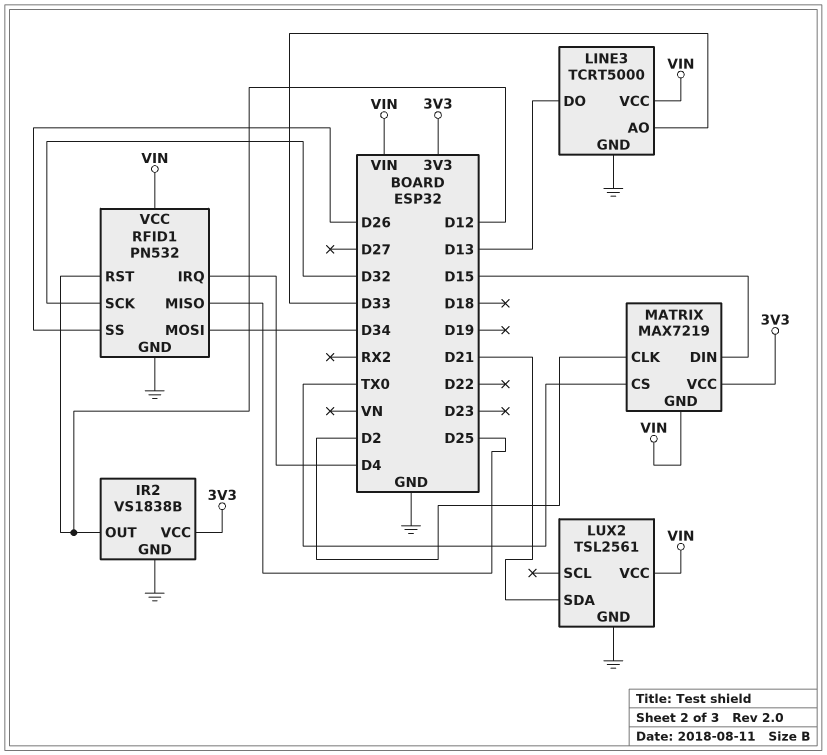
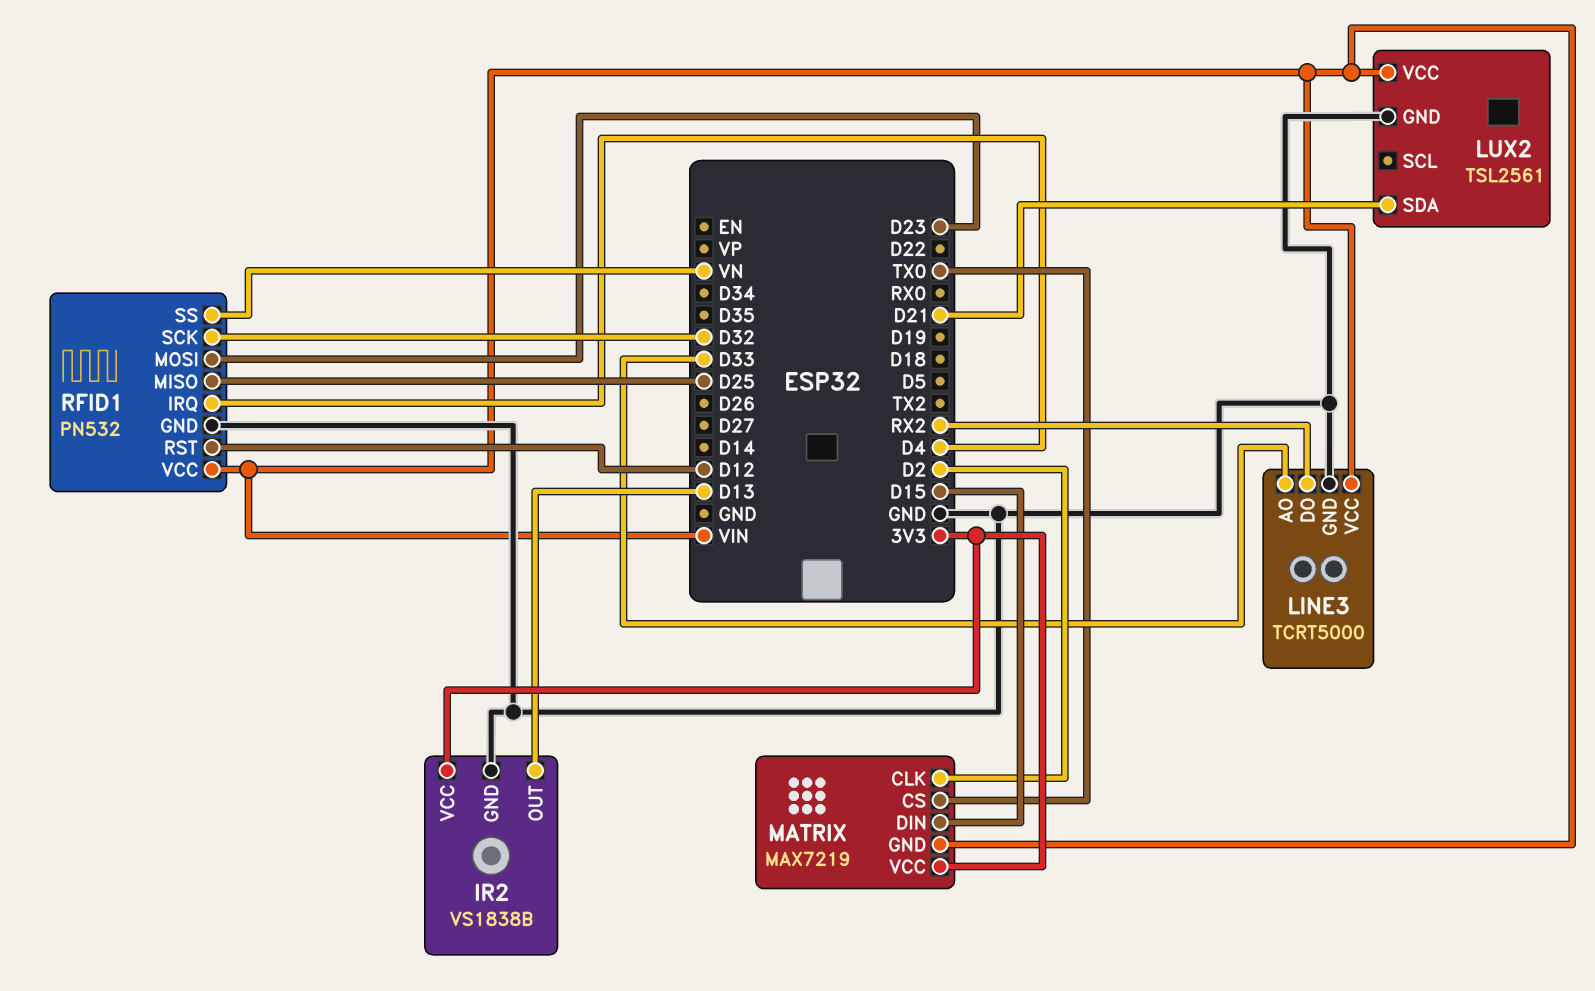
IR2 pin OUT: D12 -> D13
LINE3 pin DO: D13 -> RX2
RFID1 pin MOSI: D34 -> D23
RFID1 pin SS: D26 -> VN

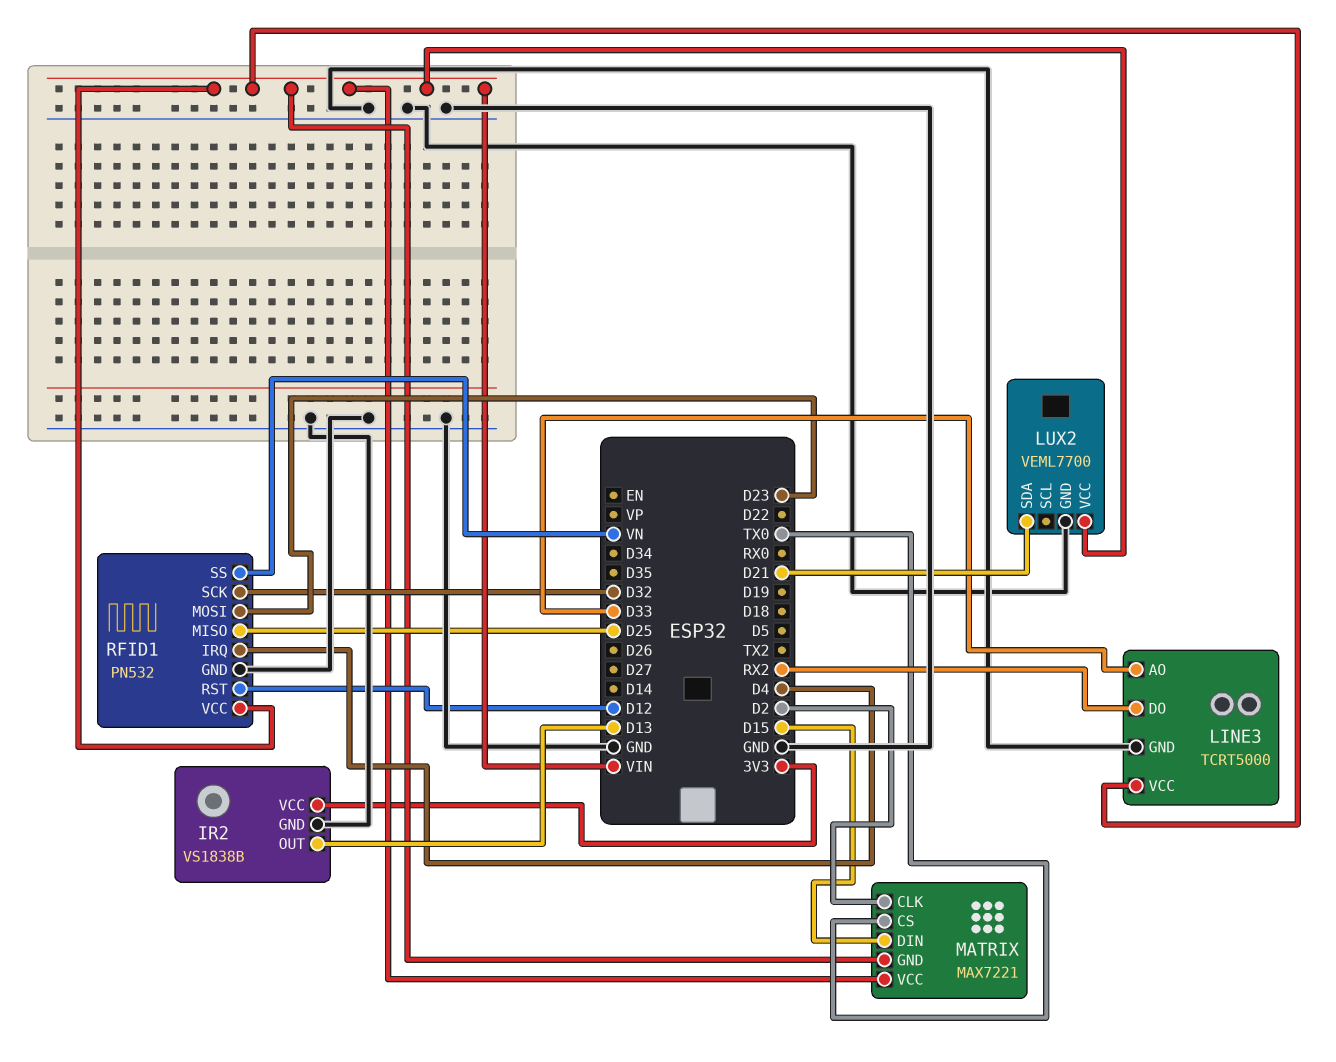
LUX2: TSL2561 -> VEML7700
MATRIX: MAX7219 -> MAX7221
MATRIX pin VCC: 3V3 -> VIN

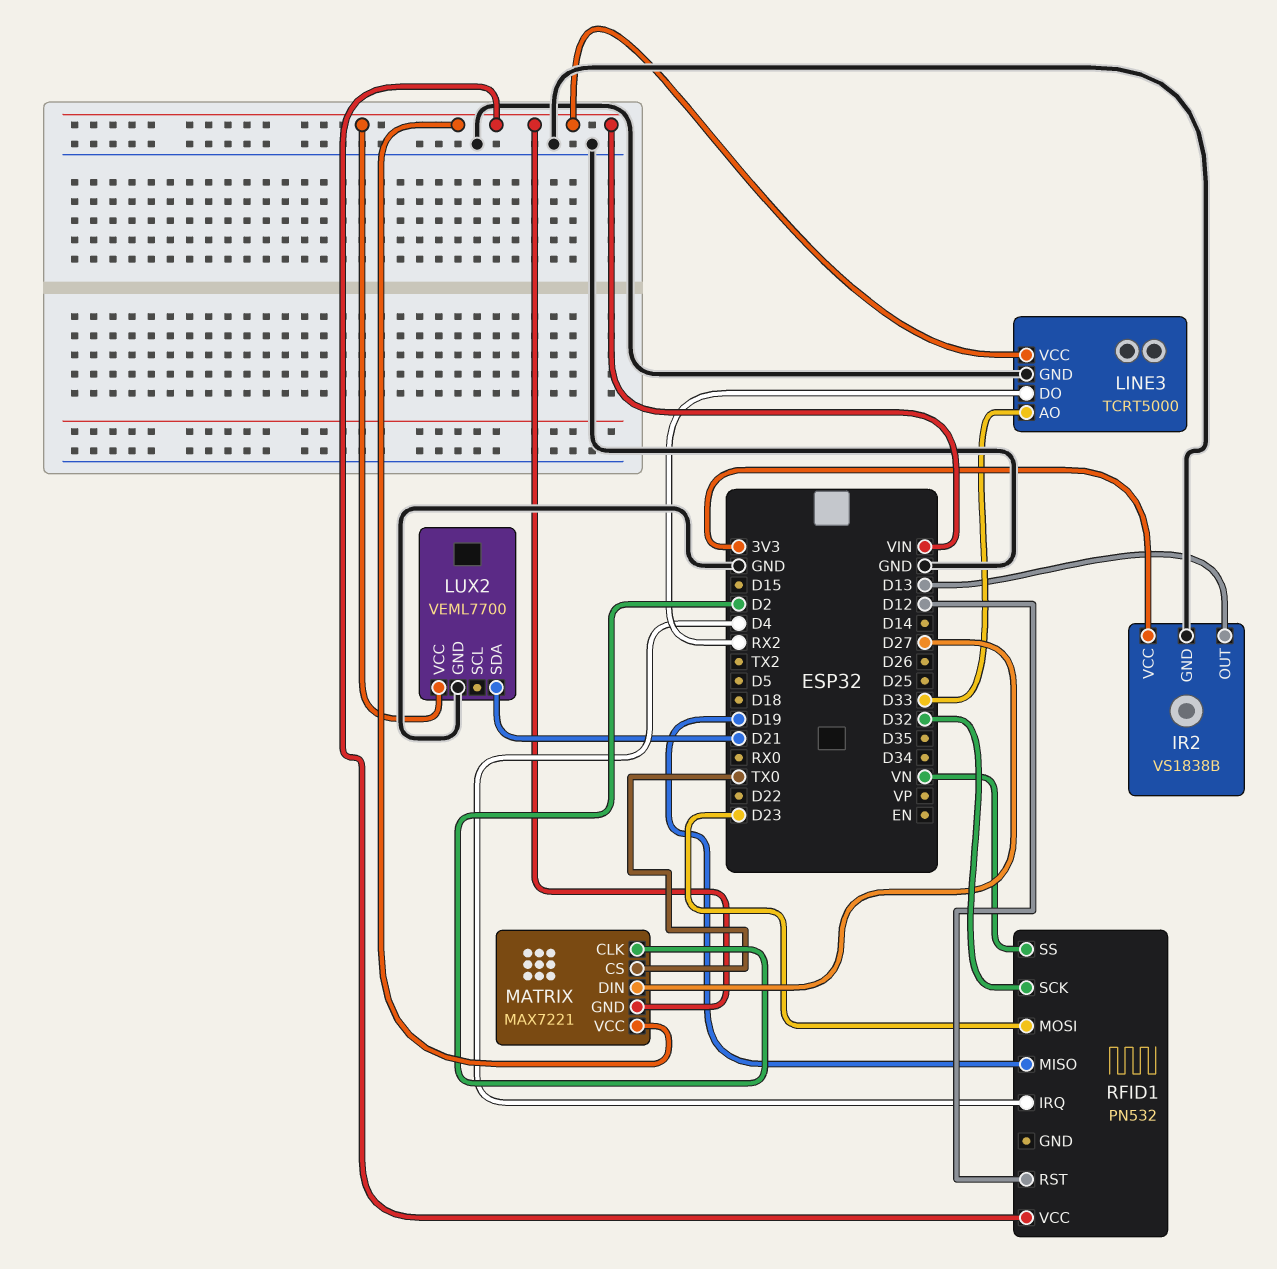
MATRIX pin DIN: D15 -> D27
RFID1 pin GND: GND -> none
RFID1 pin MISO: D25 -> D19

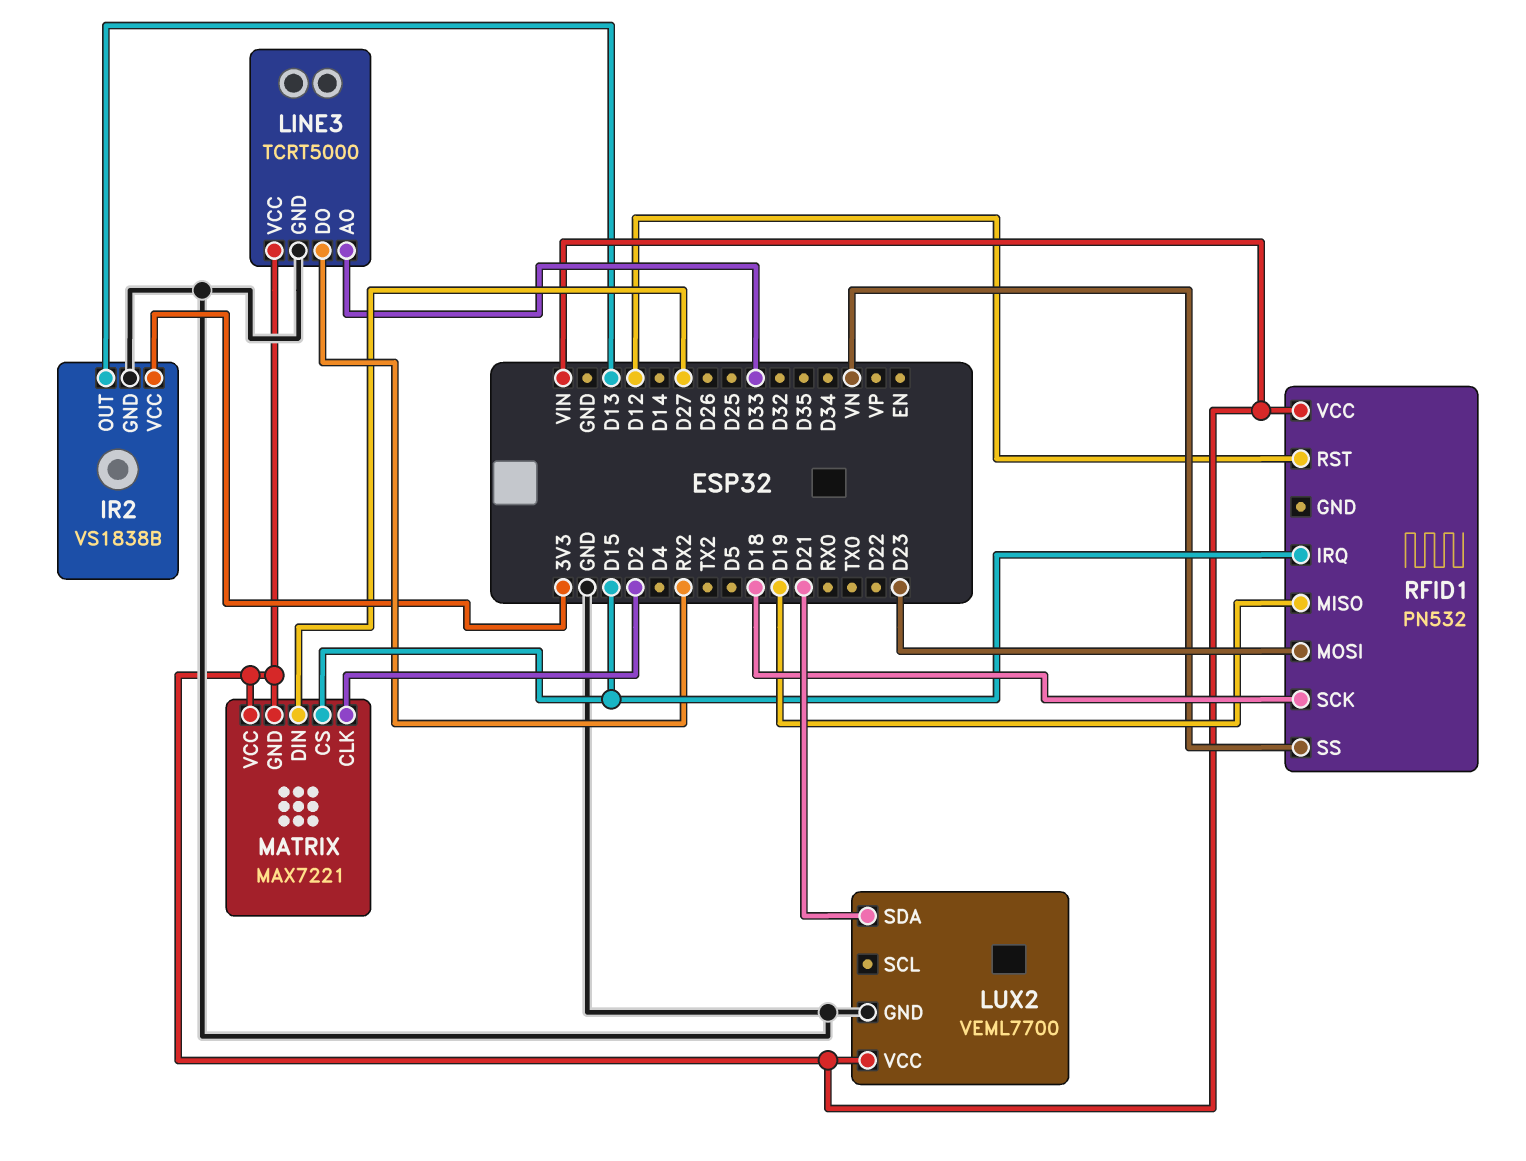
MATRIX pin CS: TX0 -> D15
RFID1 pin IRQ: D4 -> D15
RFID1 pin SCK: D32 -> D18

